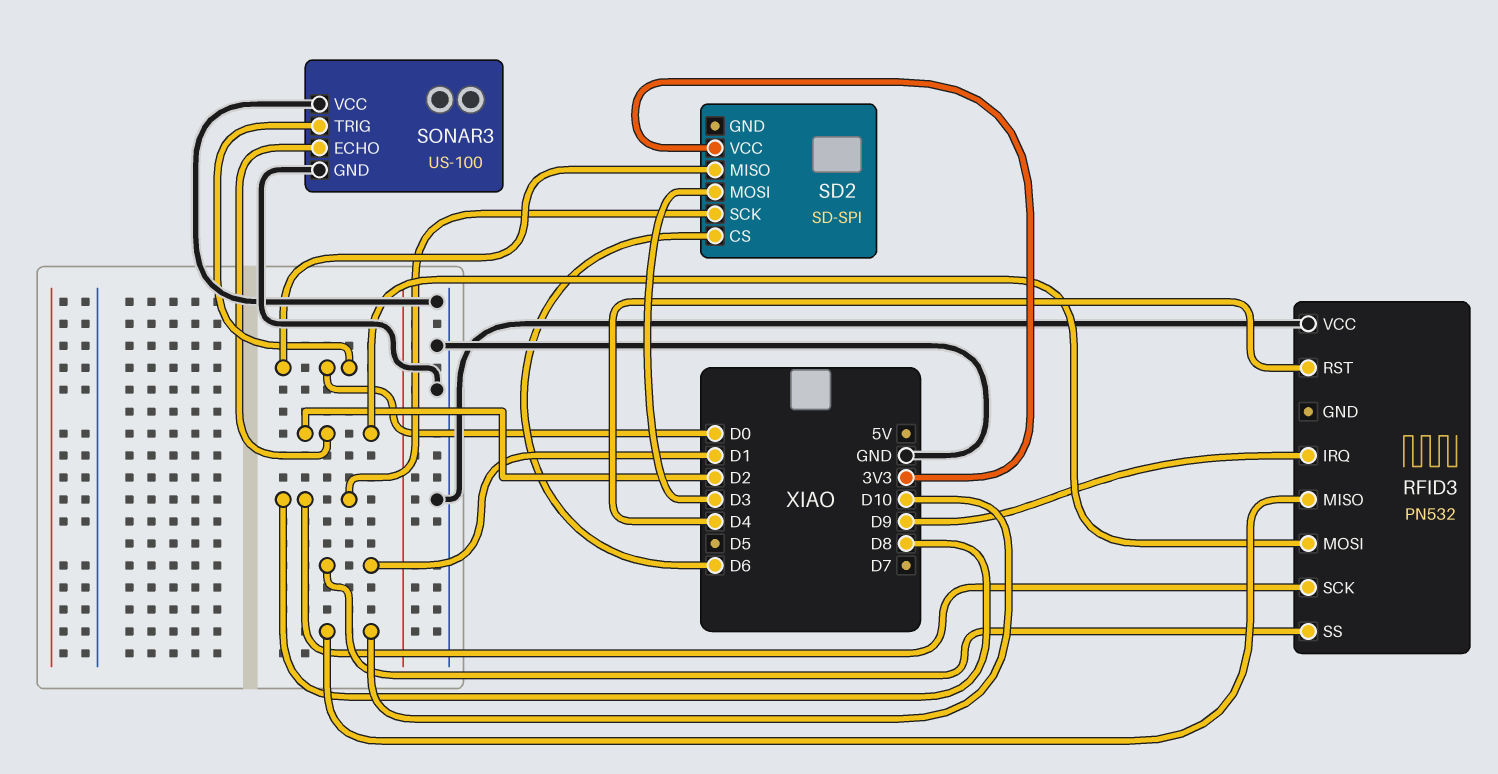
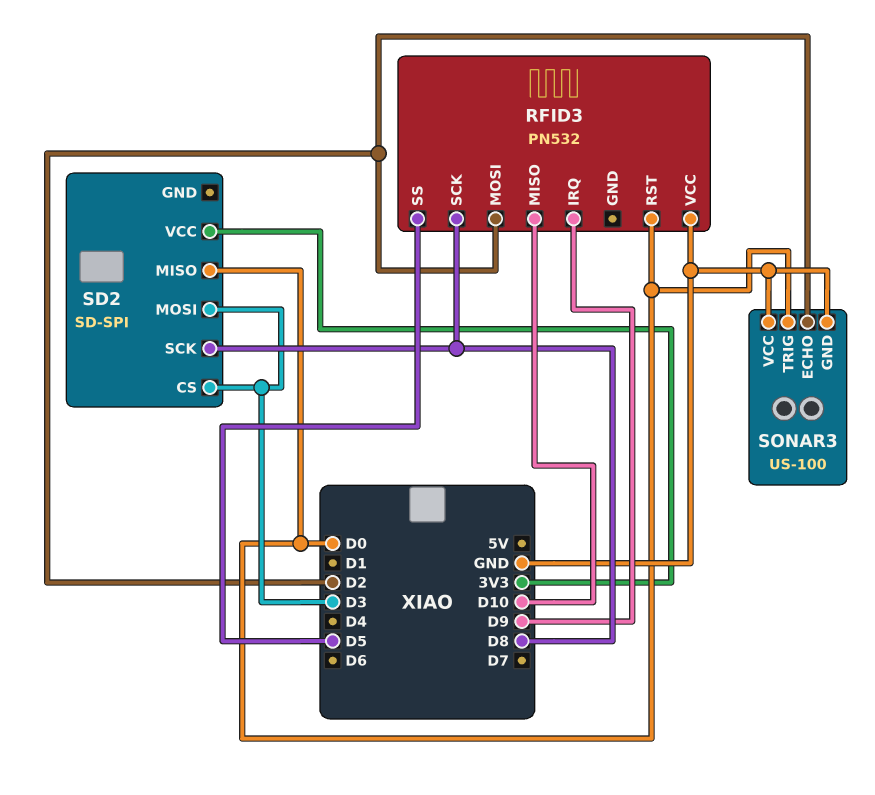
RFID3 pin RST: D4 -> D0
RFID3 pin SS: D1 -> D5
SD2 pin CS: D6 -> D3

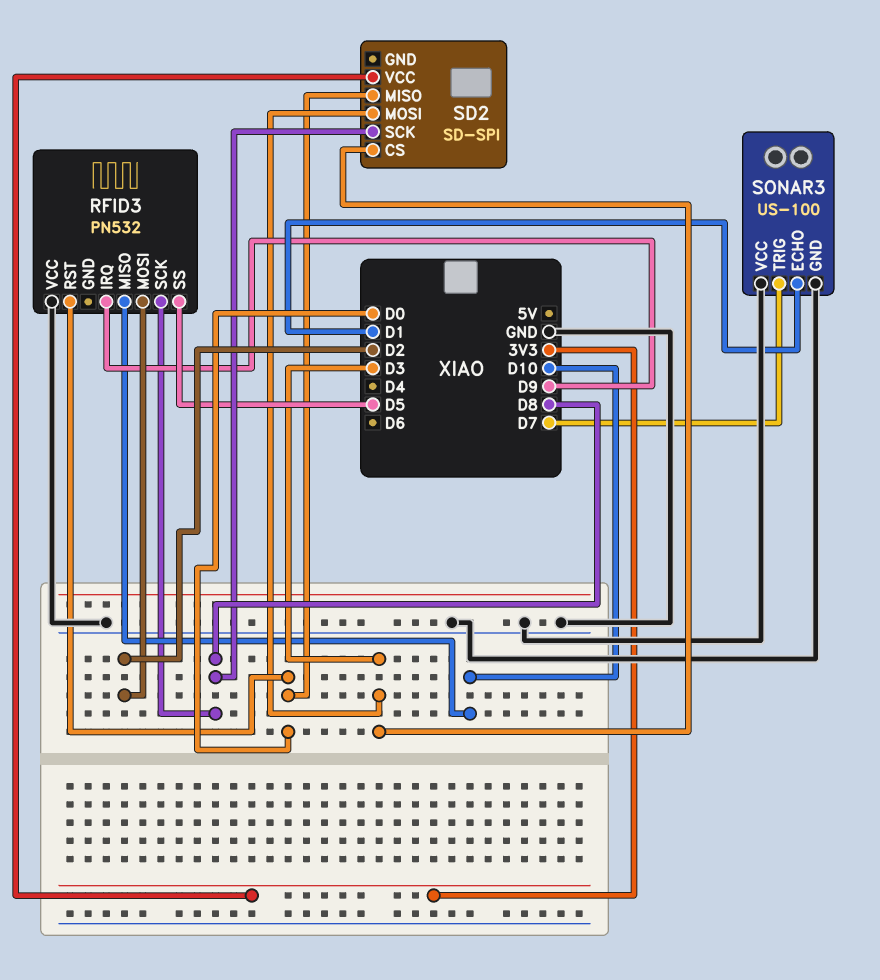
SONAR3 pin ECHO: D2 -> D1
SONAR3 pin TRIG: D0 -> D7

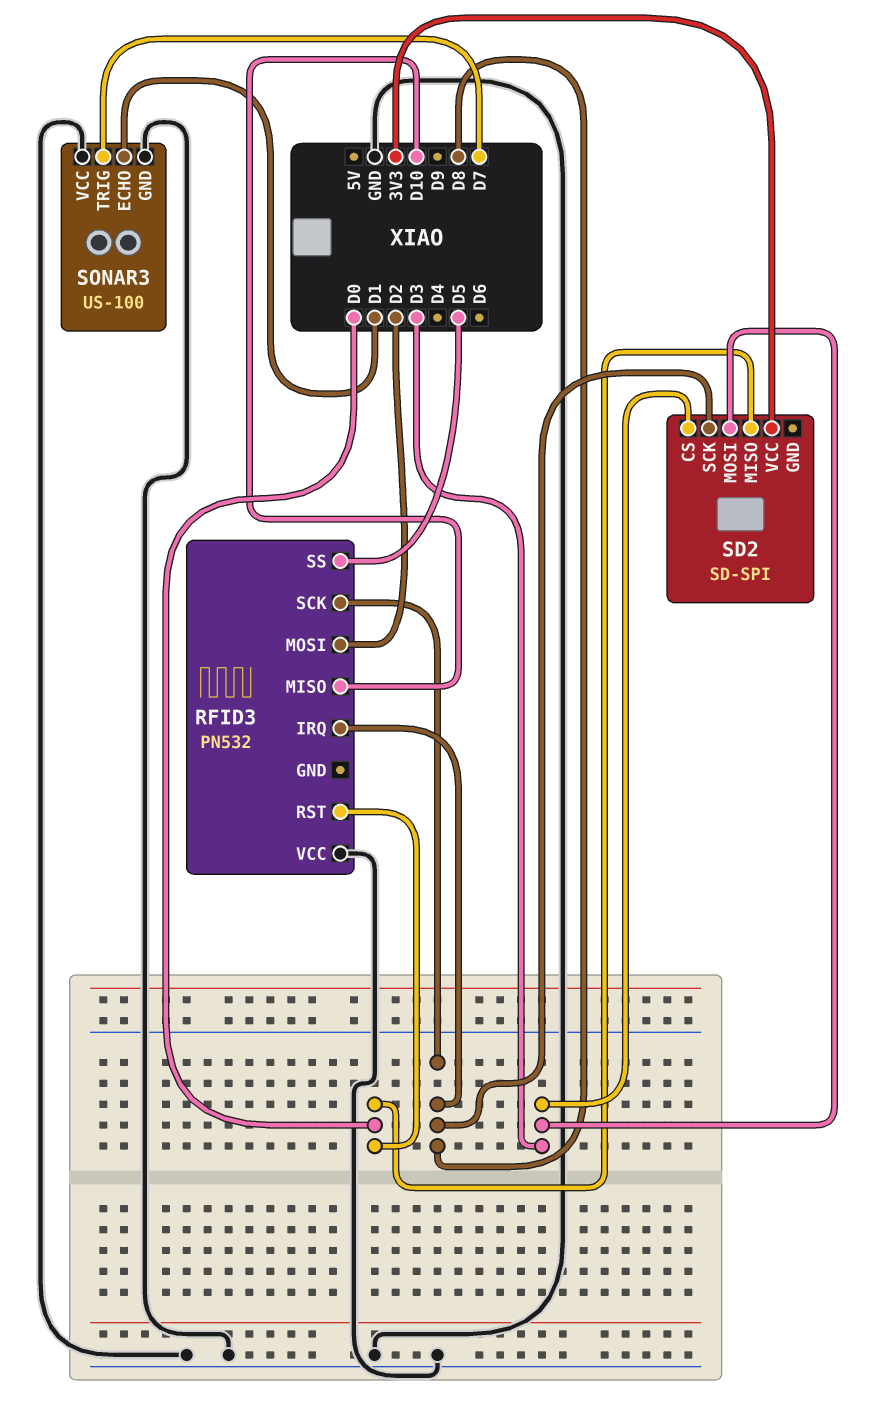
RFID3 pin IRQ: D9 -> D8

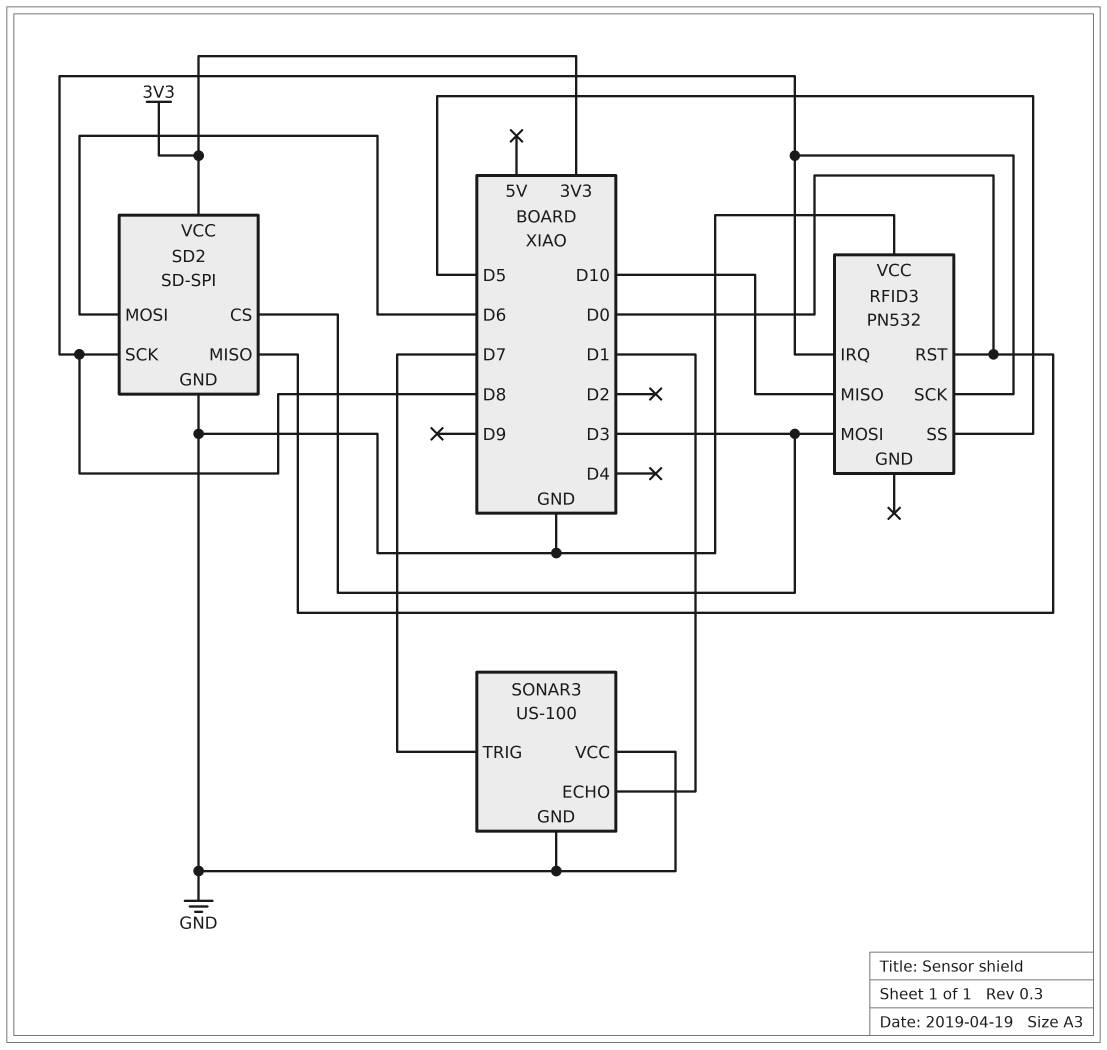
RFID3 pin MOSI: D2 -> D3
SD2 pin GND: none -> GND
SD2 pin MOSI: D3 -> D6

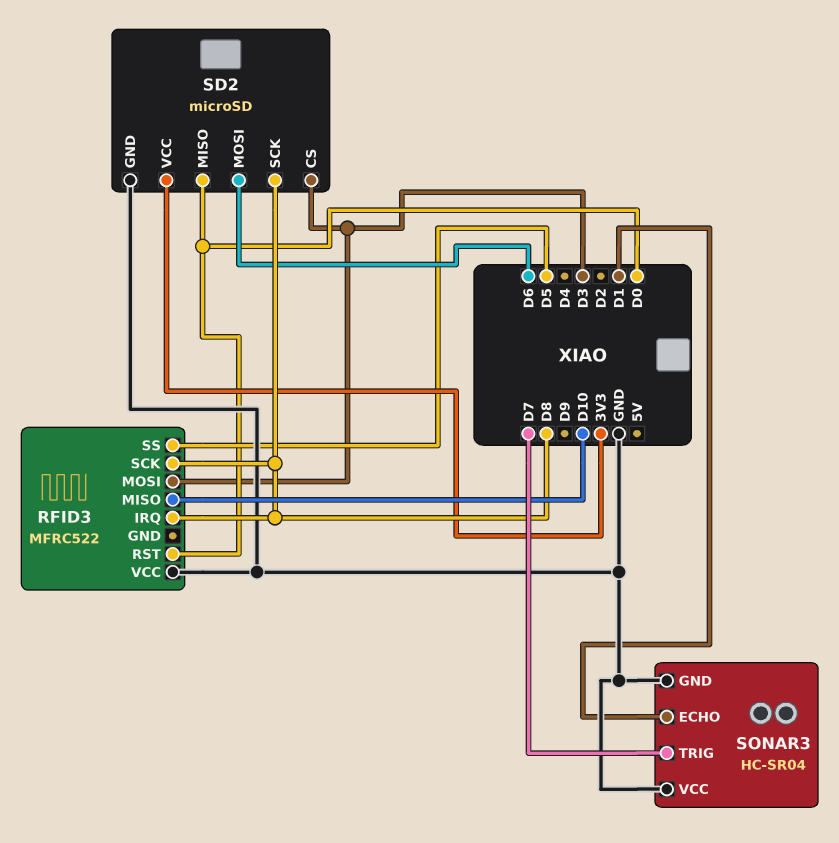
RFID3: PN532 -> MFRC522
SD2: SD-SPI -> microSD
SONAR3: US-100 -> HC-SR04

